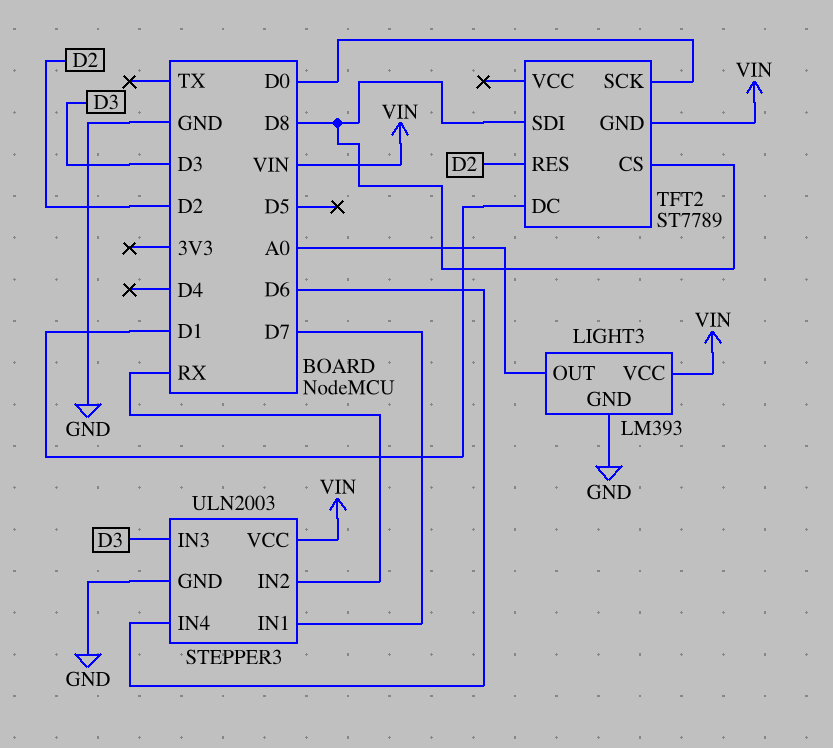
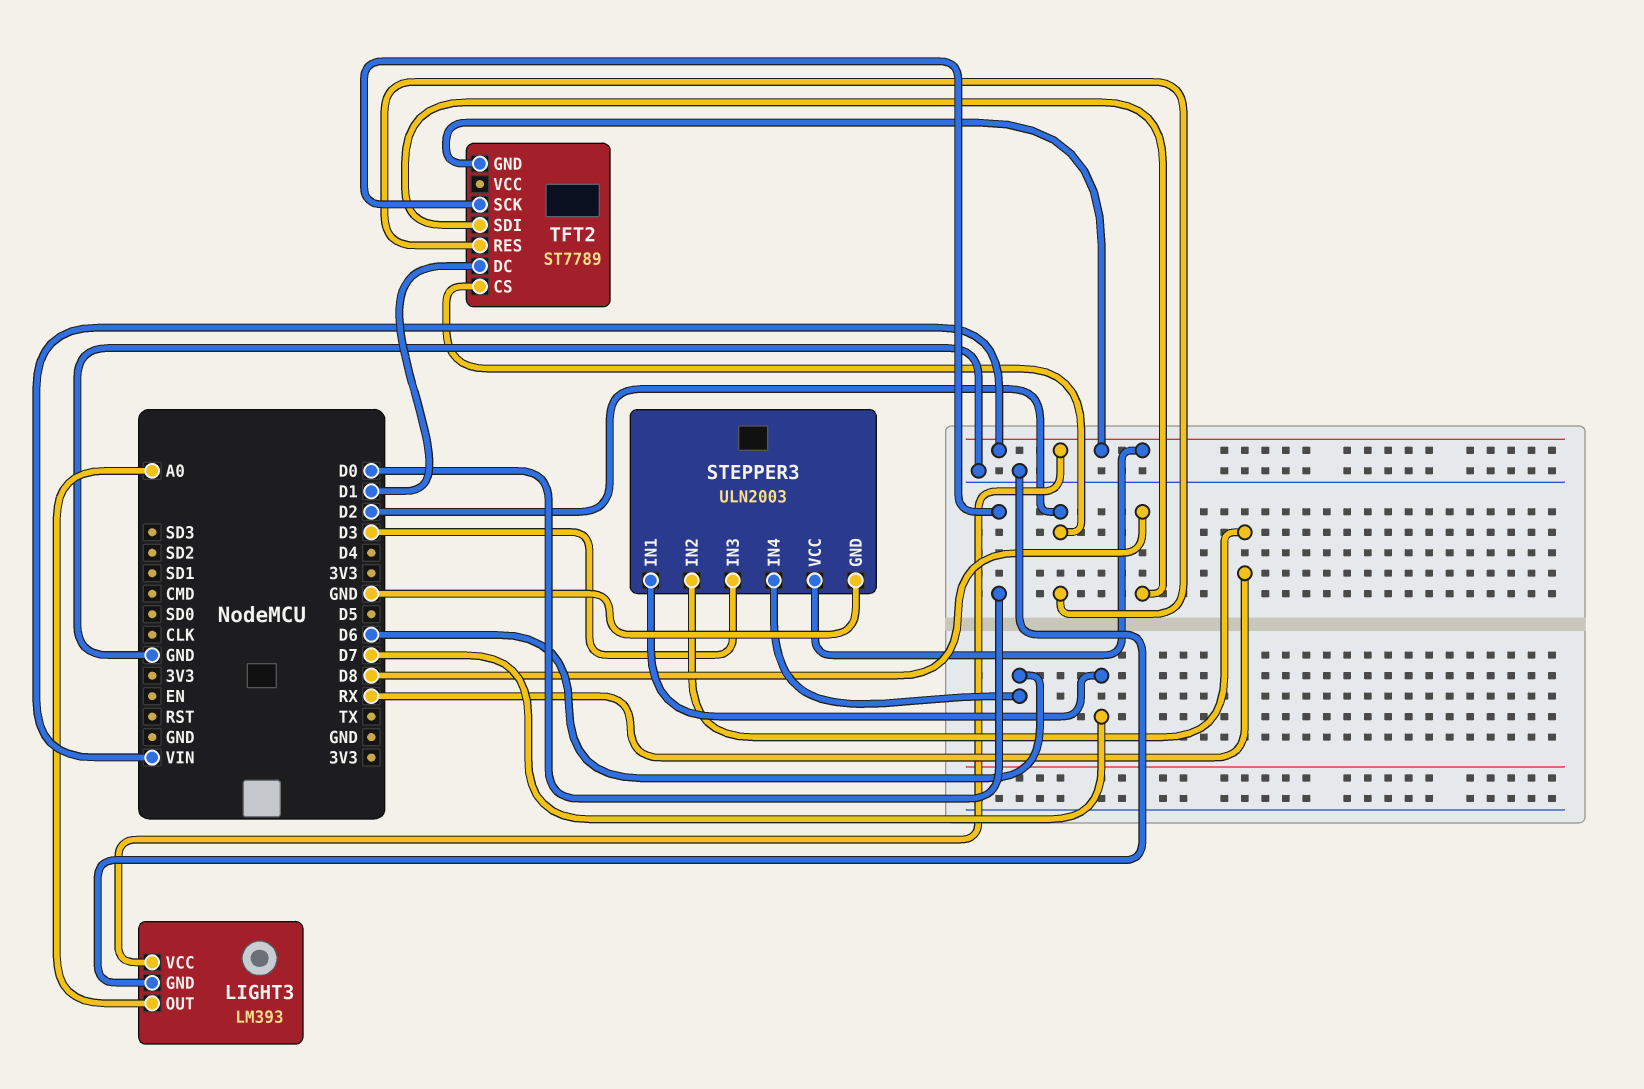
TFT2 pin CS: D8 -> D2

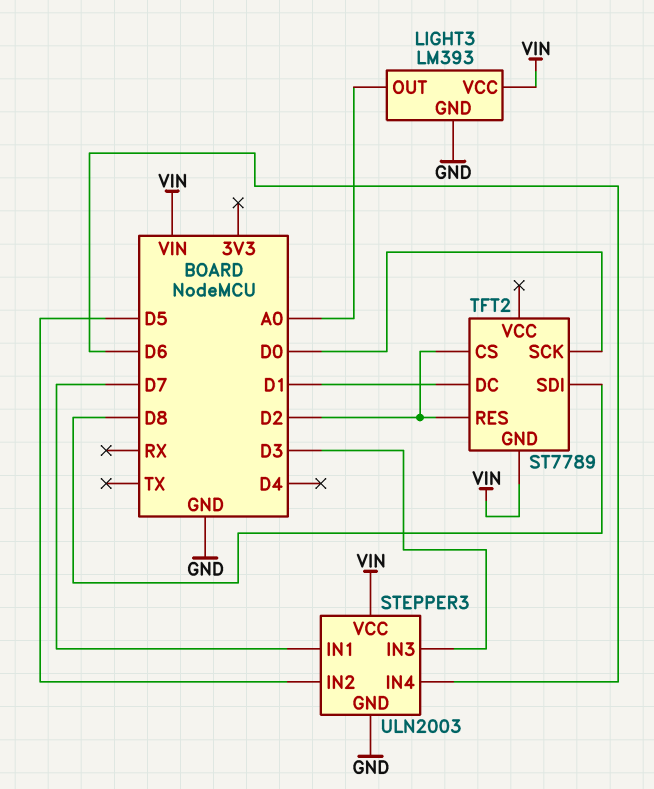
STEPPER3 pin IN2: RX -> D5

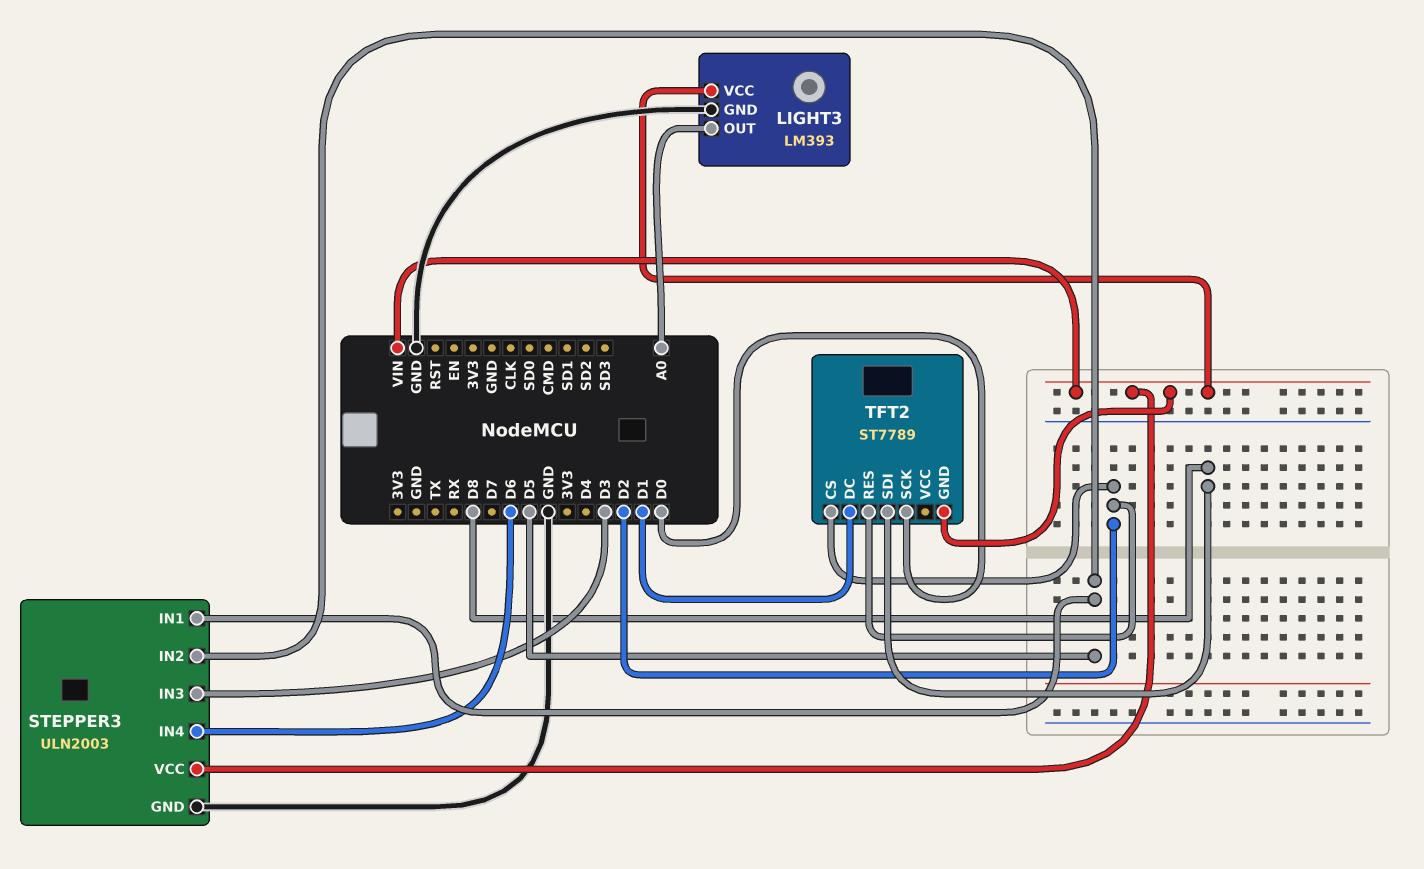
STEPPER3 pin IN1: D7 -> D5

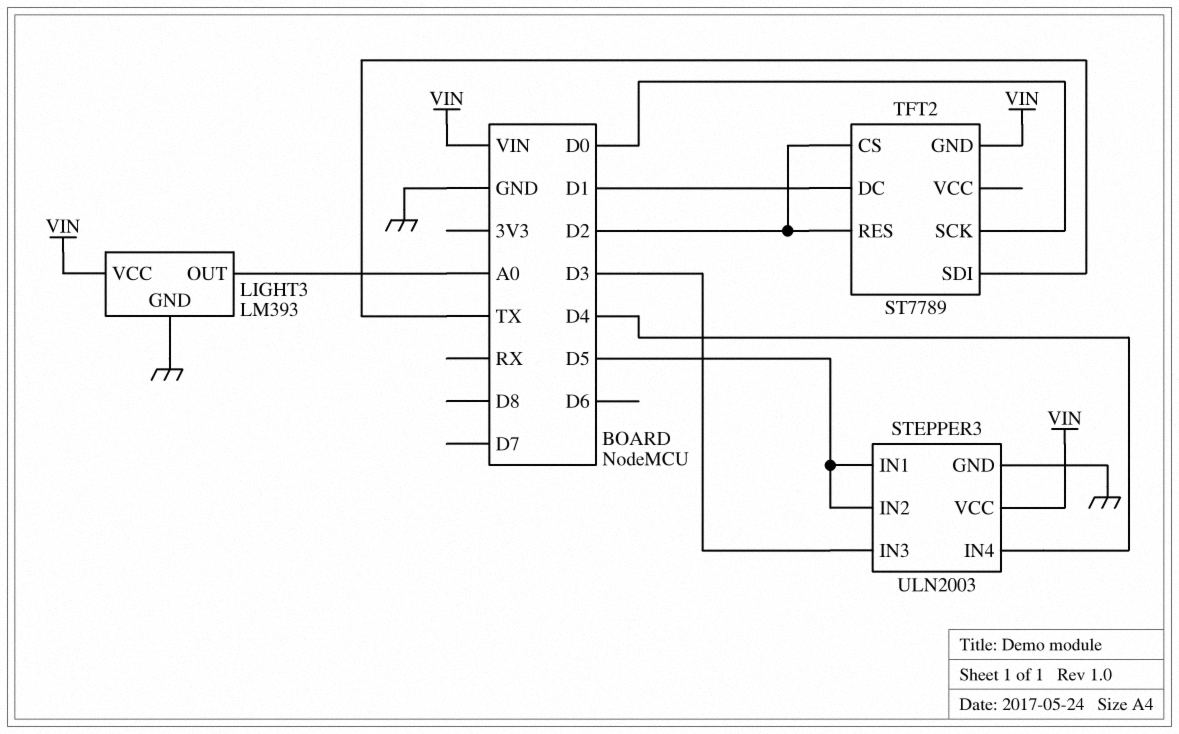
STEPPER3 pin IN4: D6 -> D4
TFT2 pin SDI: D8 -> TX

